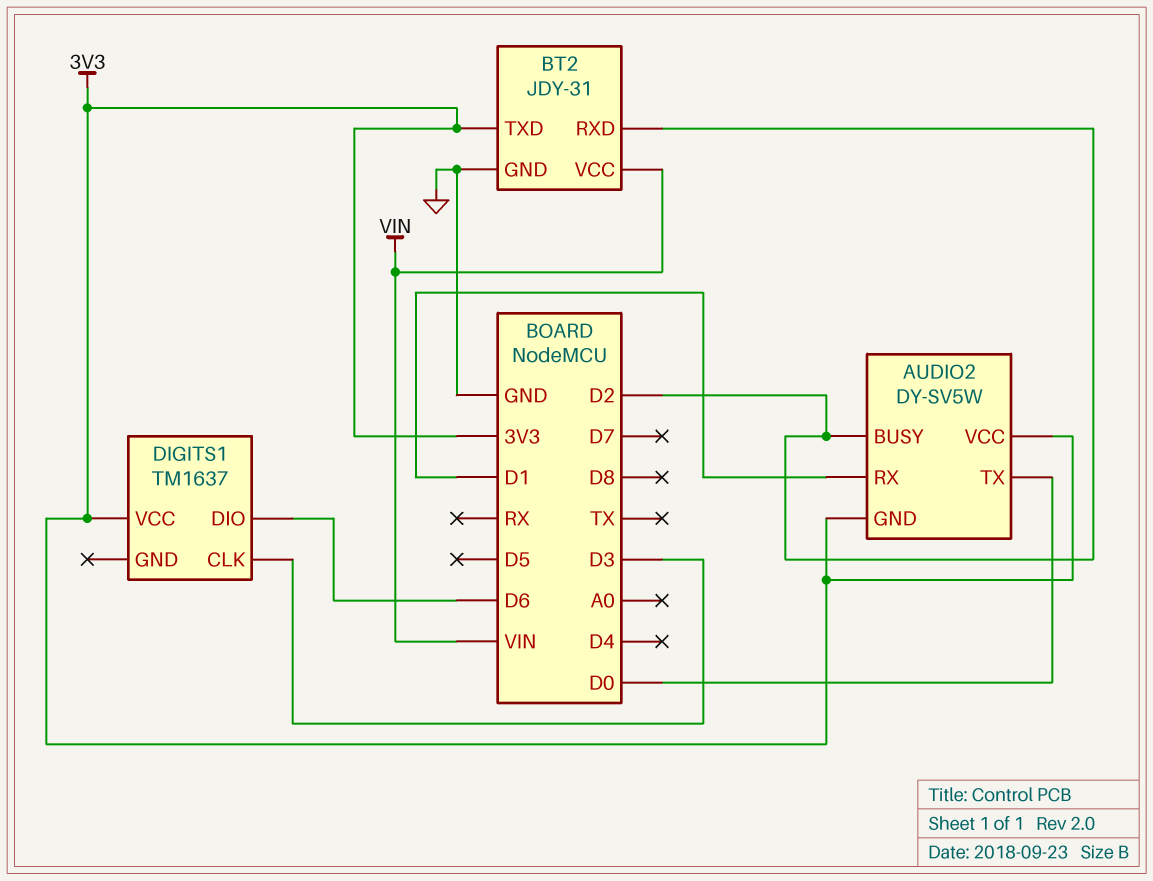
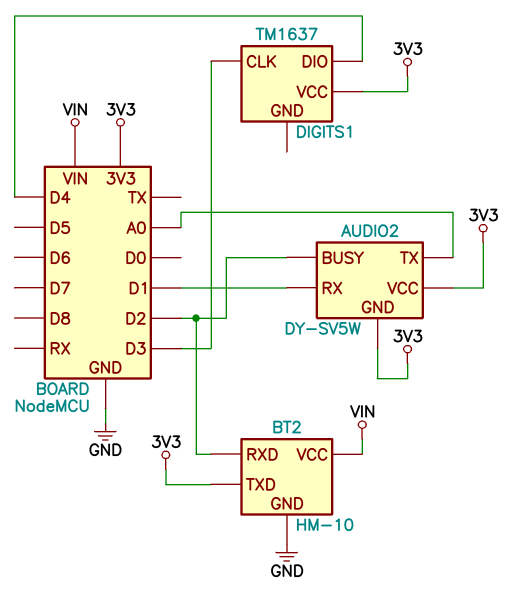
AUDIO2 pin TX: D0 -> A0
BT2: JDY-31 -> HM-10
DIGITS1 pin DIO: D6 -> D4

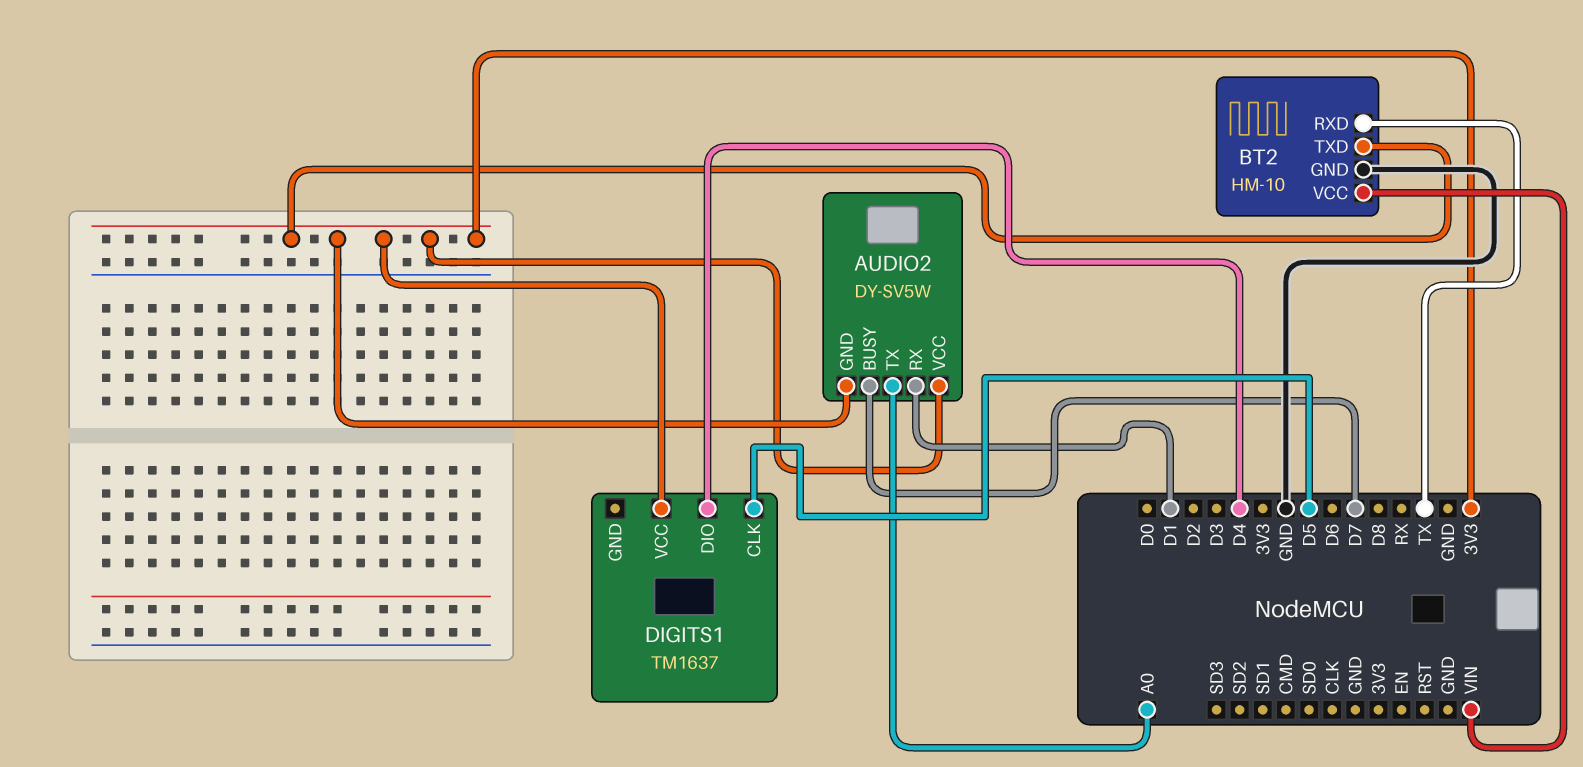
AUDIO2 pin BUSY: D2 -> D7
BT2 pin RXD: D2 -> TX
DIGITS1 pin CLK: D3 -> D5

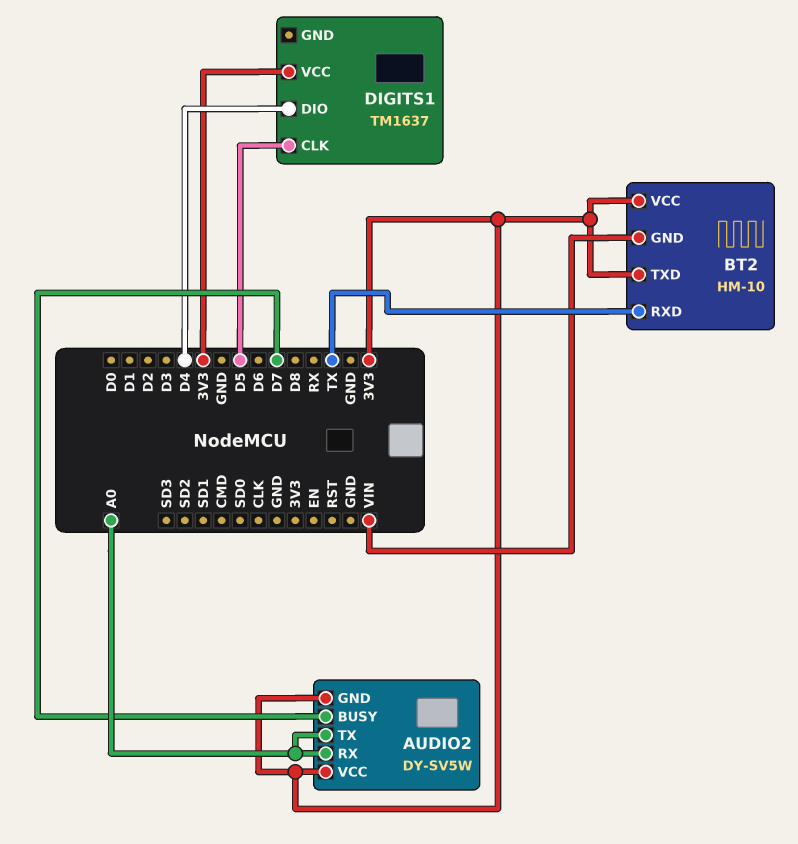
AUDIO2 pin RX: D1 -> A0
BT2 pin GND: GND -> VIN
BT2 pin VCC: VIN -> 3V3

